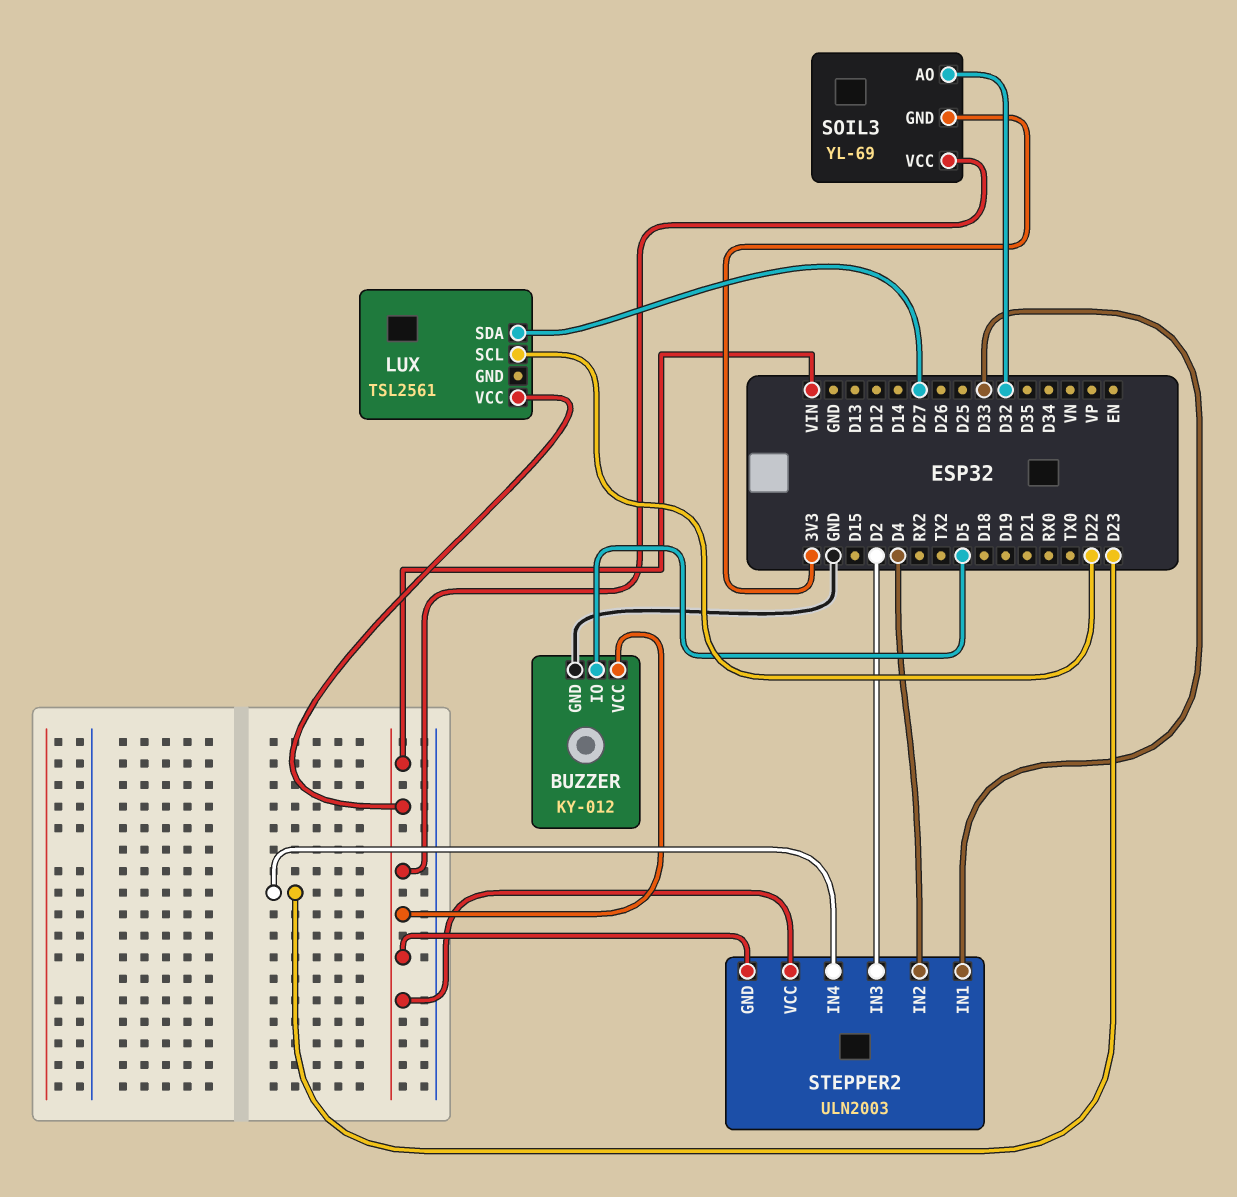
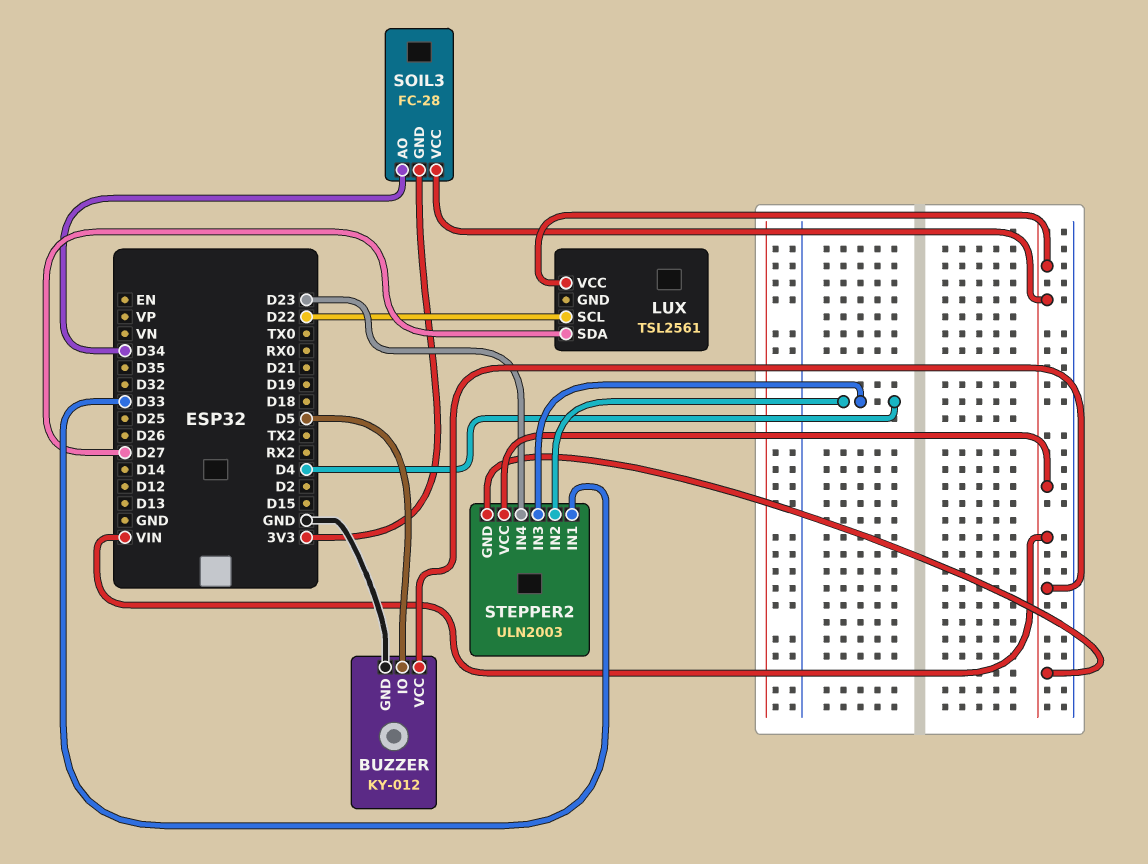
SOIL3: YL-69 -> FC-28
SOIL3 pin AO: D32 -> D34
STEPPER2 pin IN3: D2 -> D4

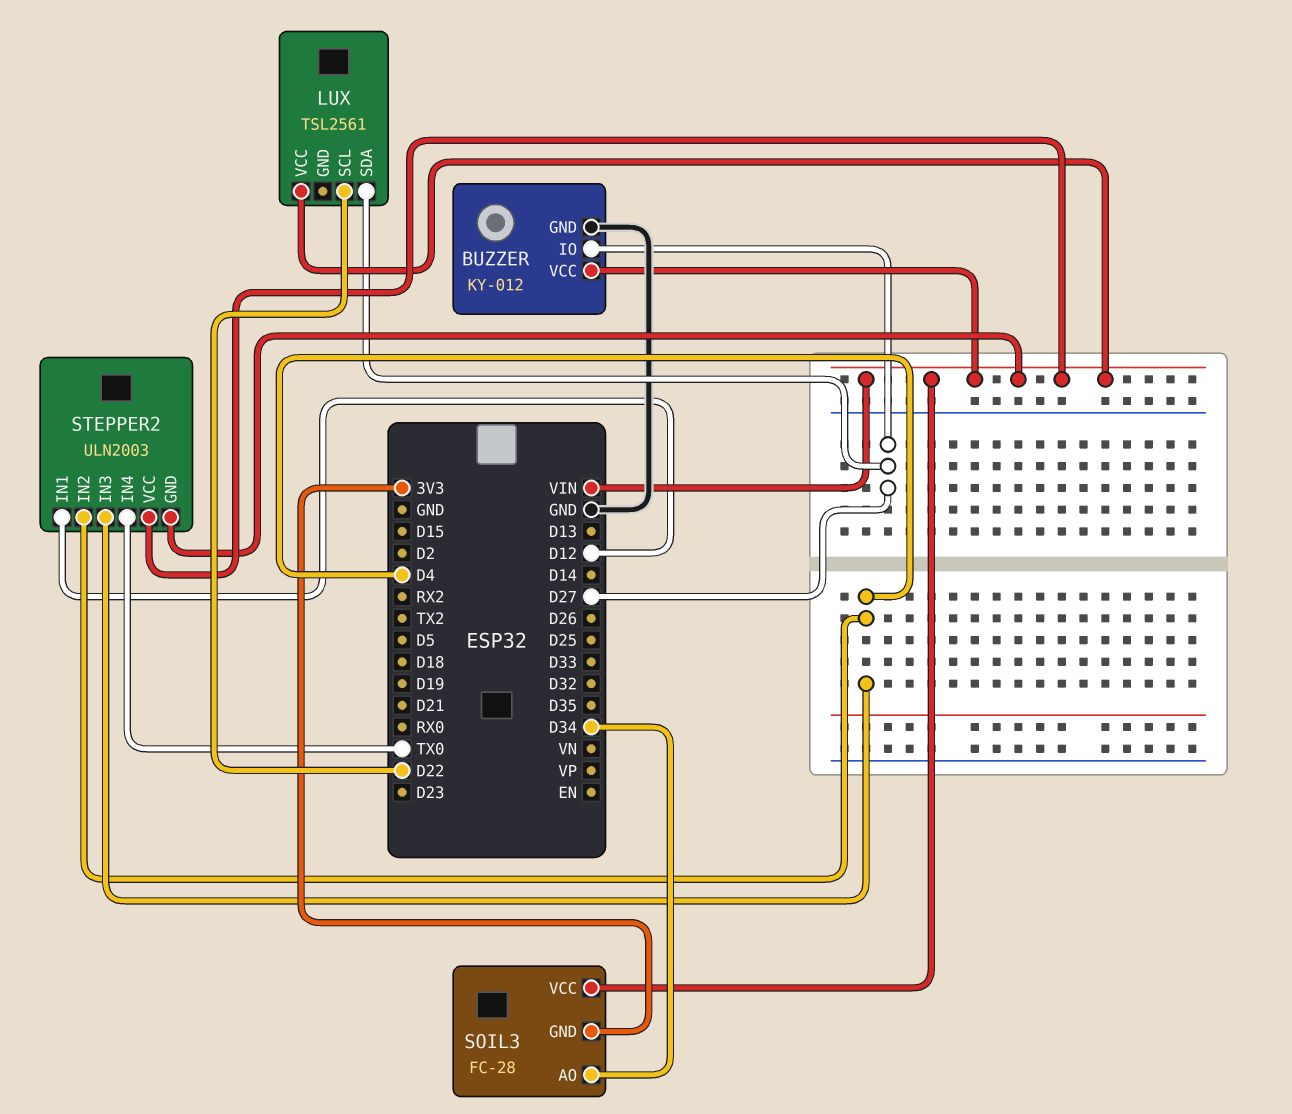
BUZZER pin IO: D5 -> D27
STEPPER2 pin IN1: D33 -> D12
STEPPER2 pin IN4: D23 -> TX0

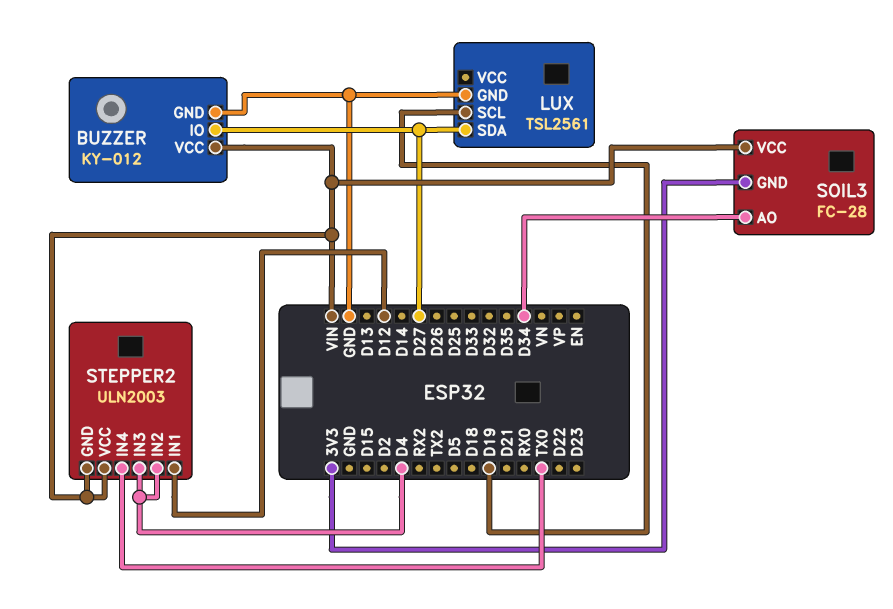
LUX pin GND: none -> GND
LUX pin SCL: D22 -> D19
LUX pin VCC: VIN -> none

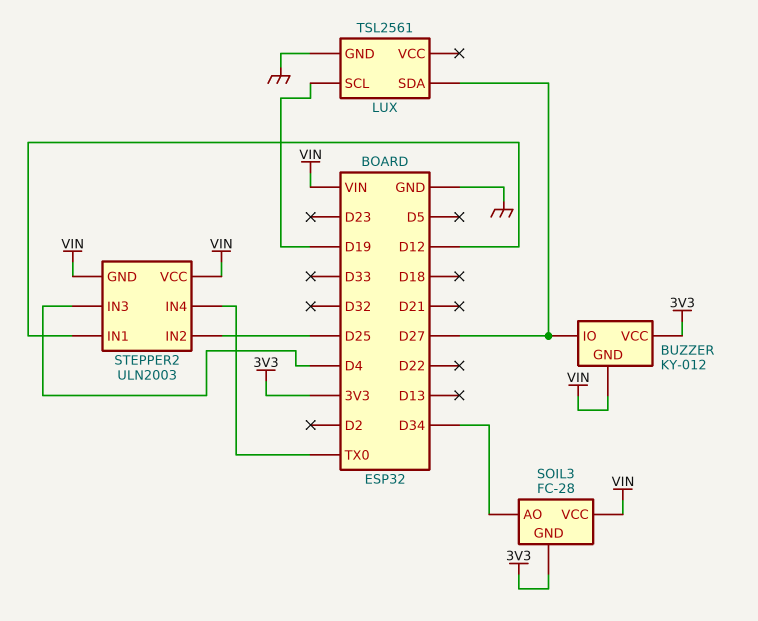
BUZZER pin GND: GND -> VIN
BUZZER pin VCC: VIN -> 3V3
STEPPER2 pin IN2: D4 -> D25

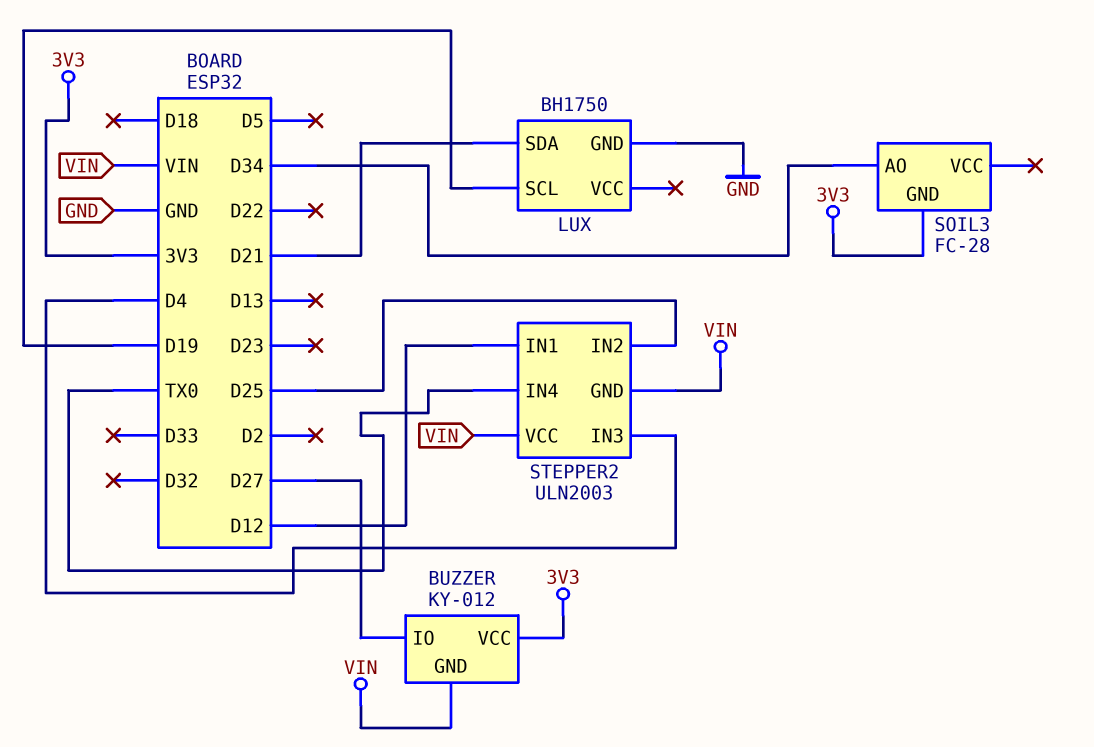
LUX: TSL2561 -> BH1750
LUX pin SDA: D27 -> D21
SOIL3 pin VCC: VIN -> none

